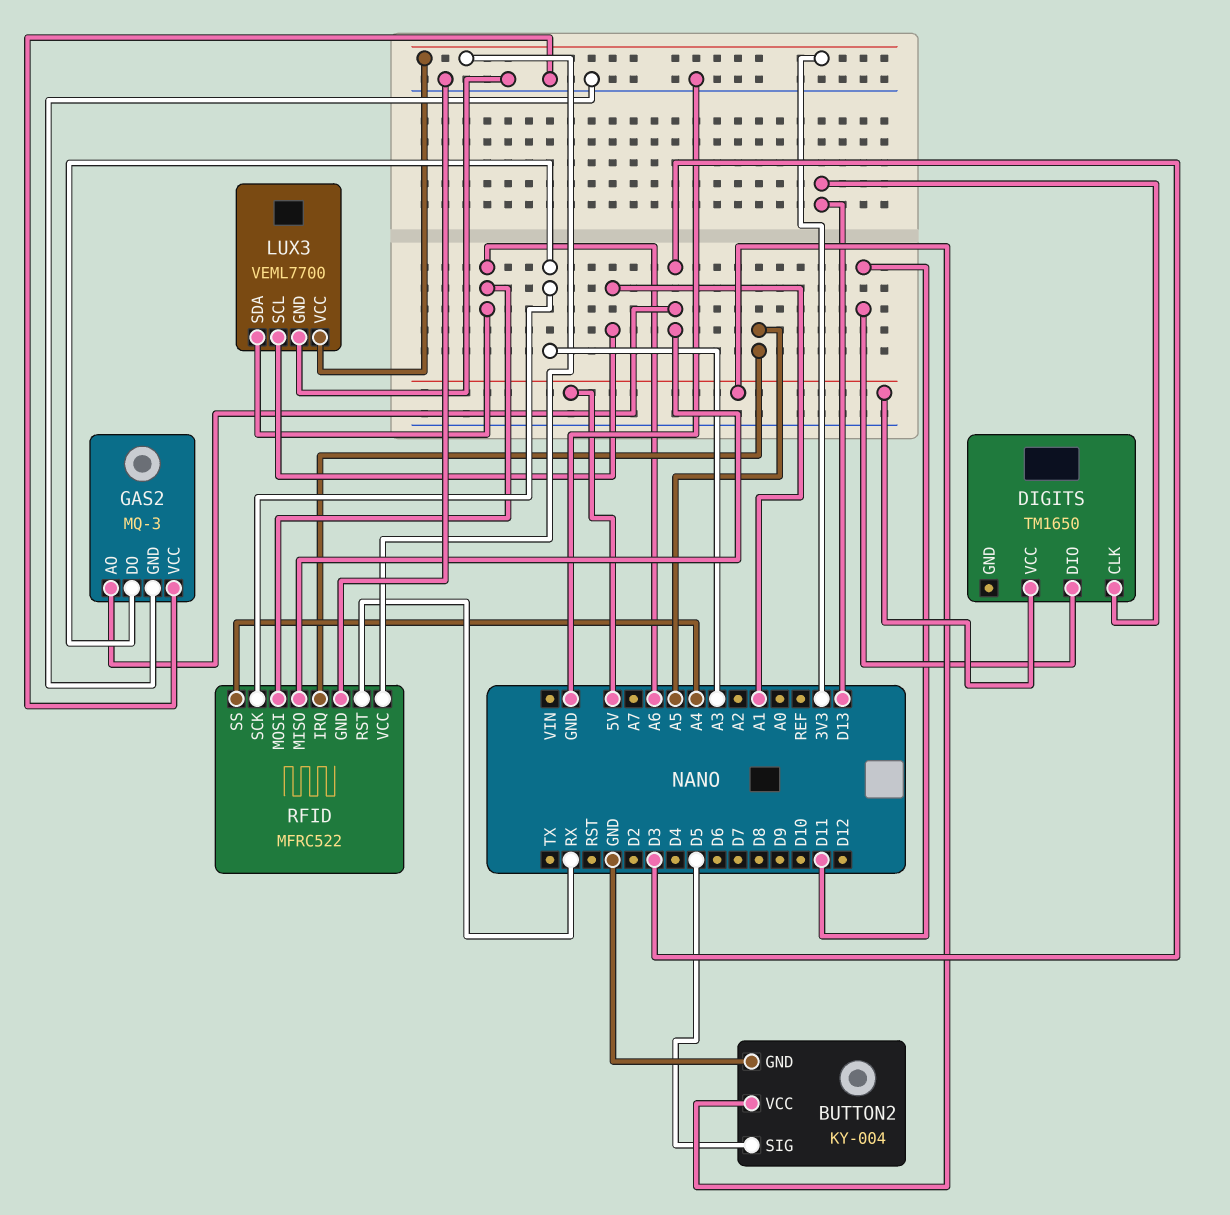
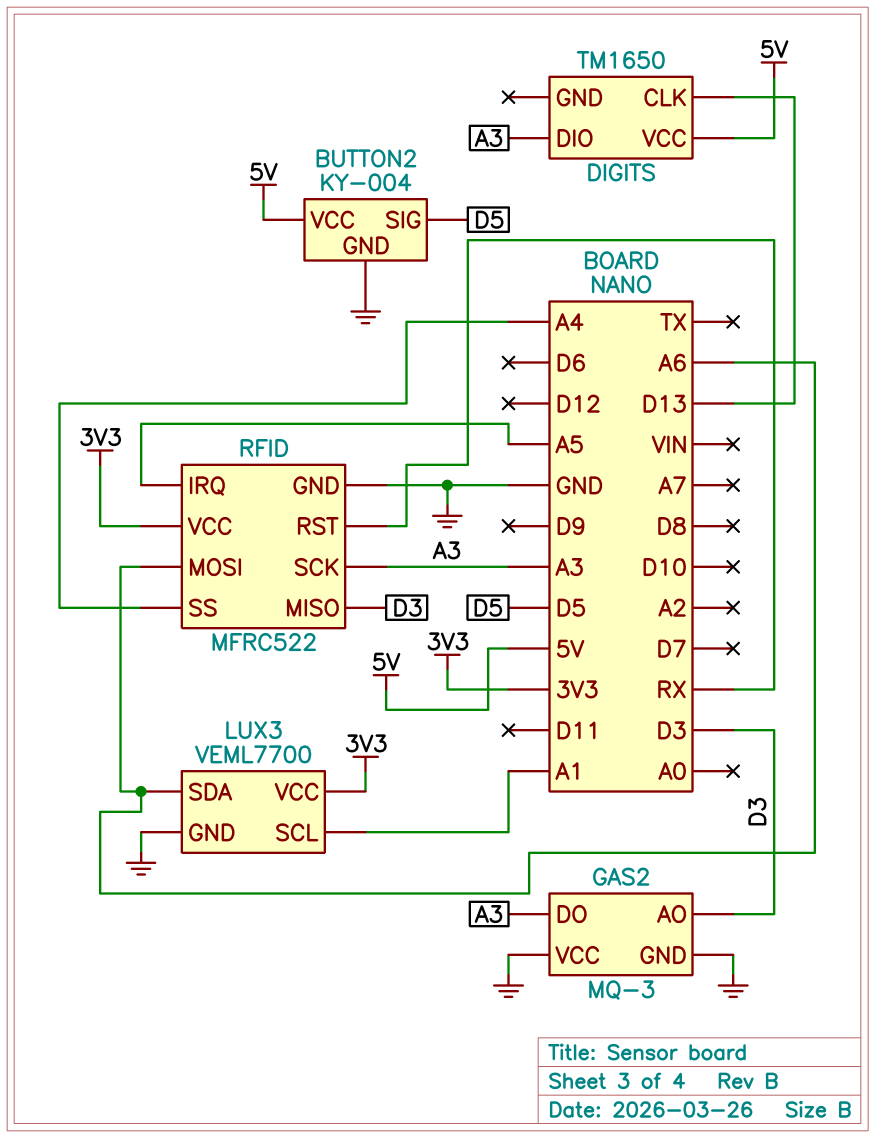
DIGITS pin DIO: D11 -> A3

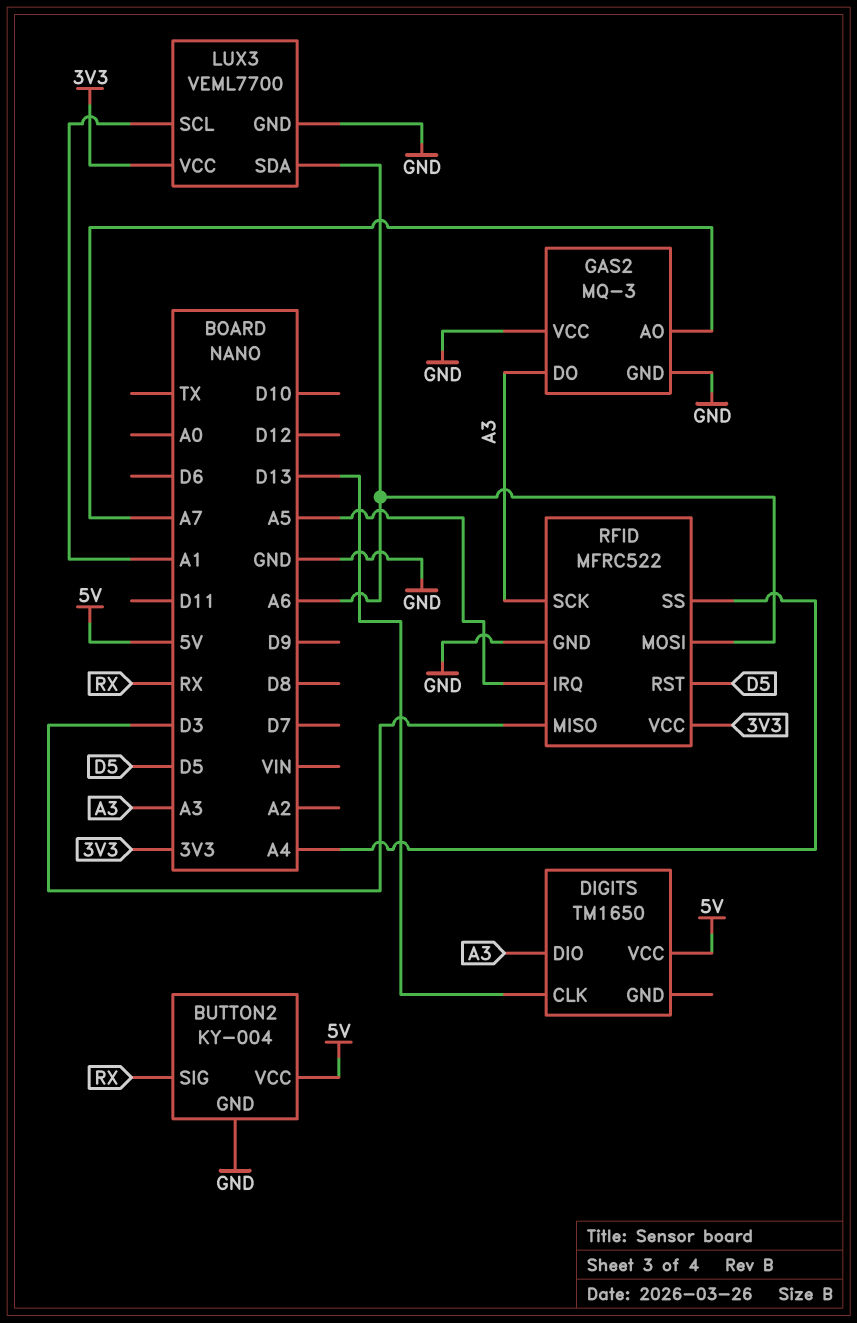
BUTTON2 pin SIG: D5 -> RX
GAS2 pin AO: D3 -> A7
RFID pin RST: RX -> D5

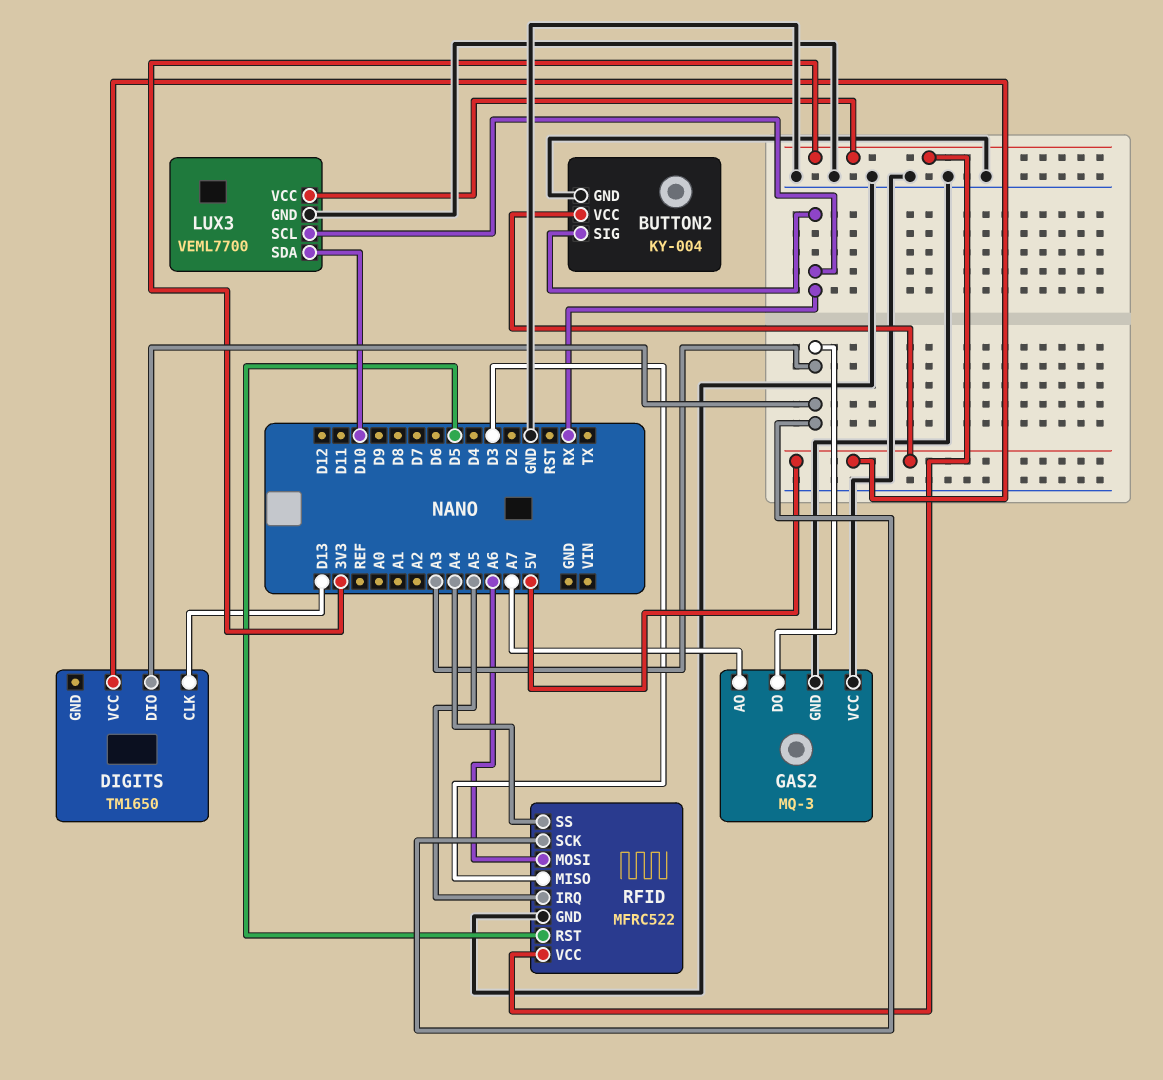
LUX3 pin SCL: A1 -> RX
LUX3 pin SDA: A6 -> D10

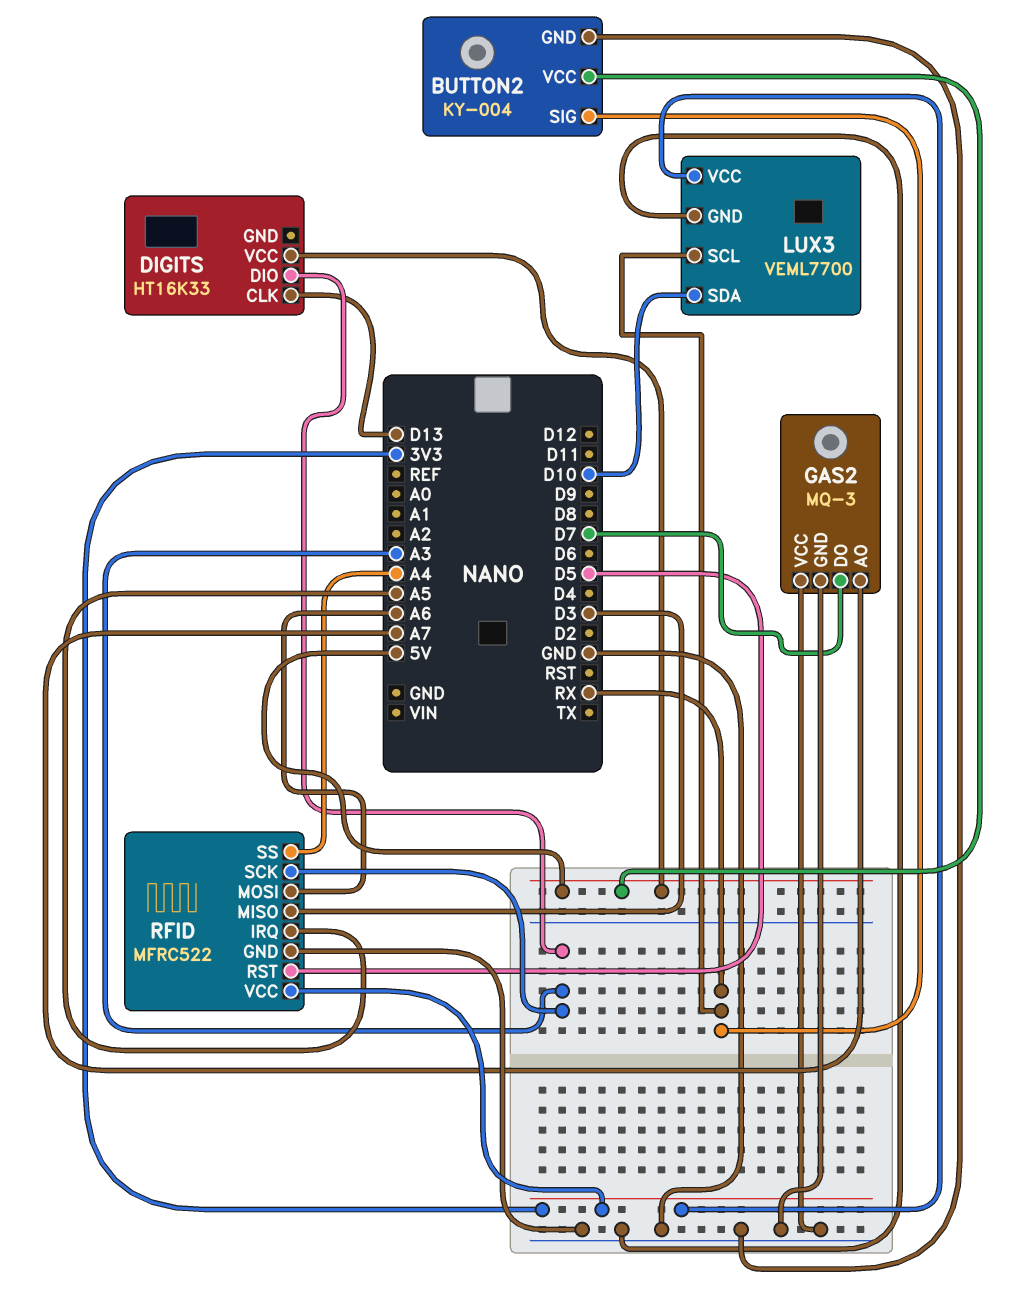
DIGITS: TM1650 -> HT16K33
GAS2 pin DO: A3 -> D7

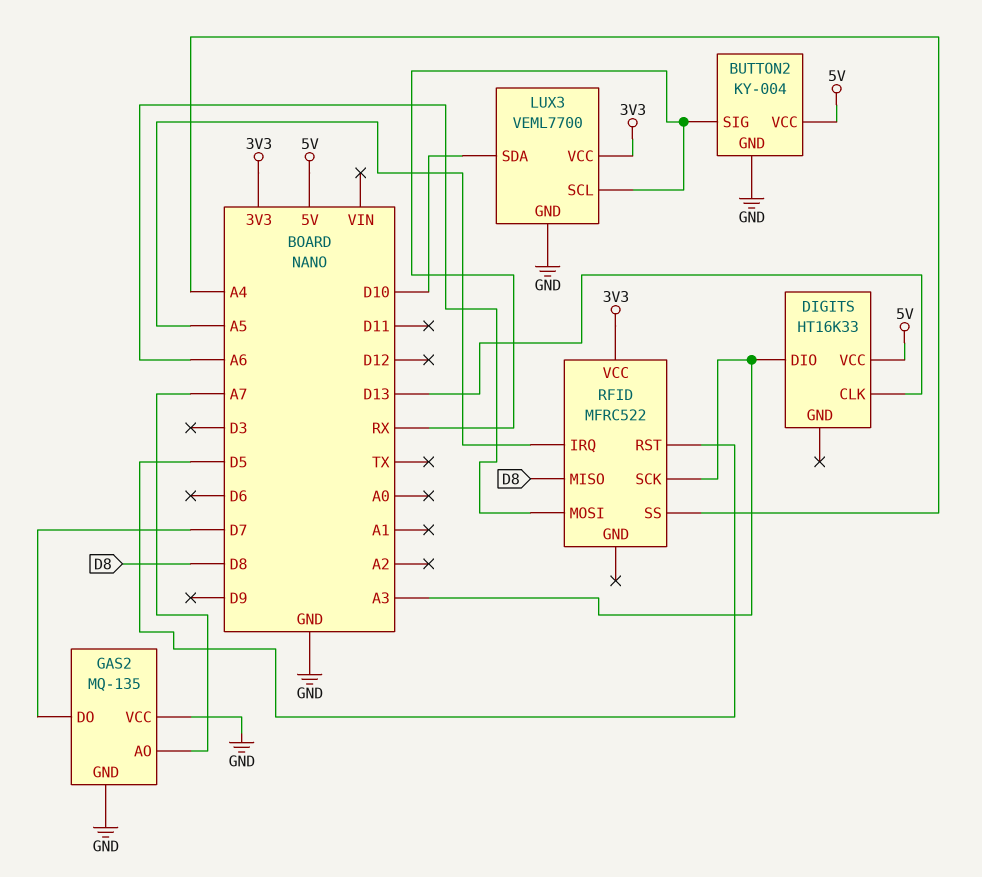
GAS2: MQ-3 -> MQ-135
RFID pin GND: GND -> none
RFID pin MISO: D3 -> D8

